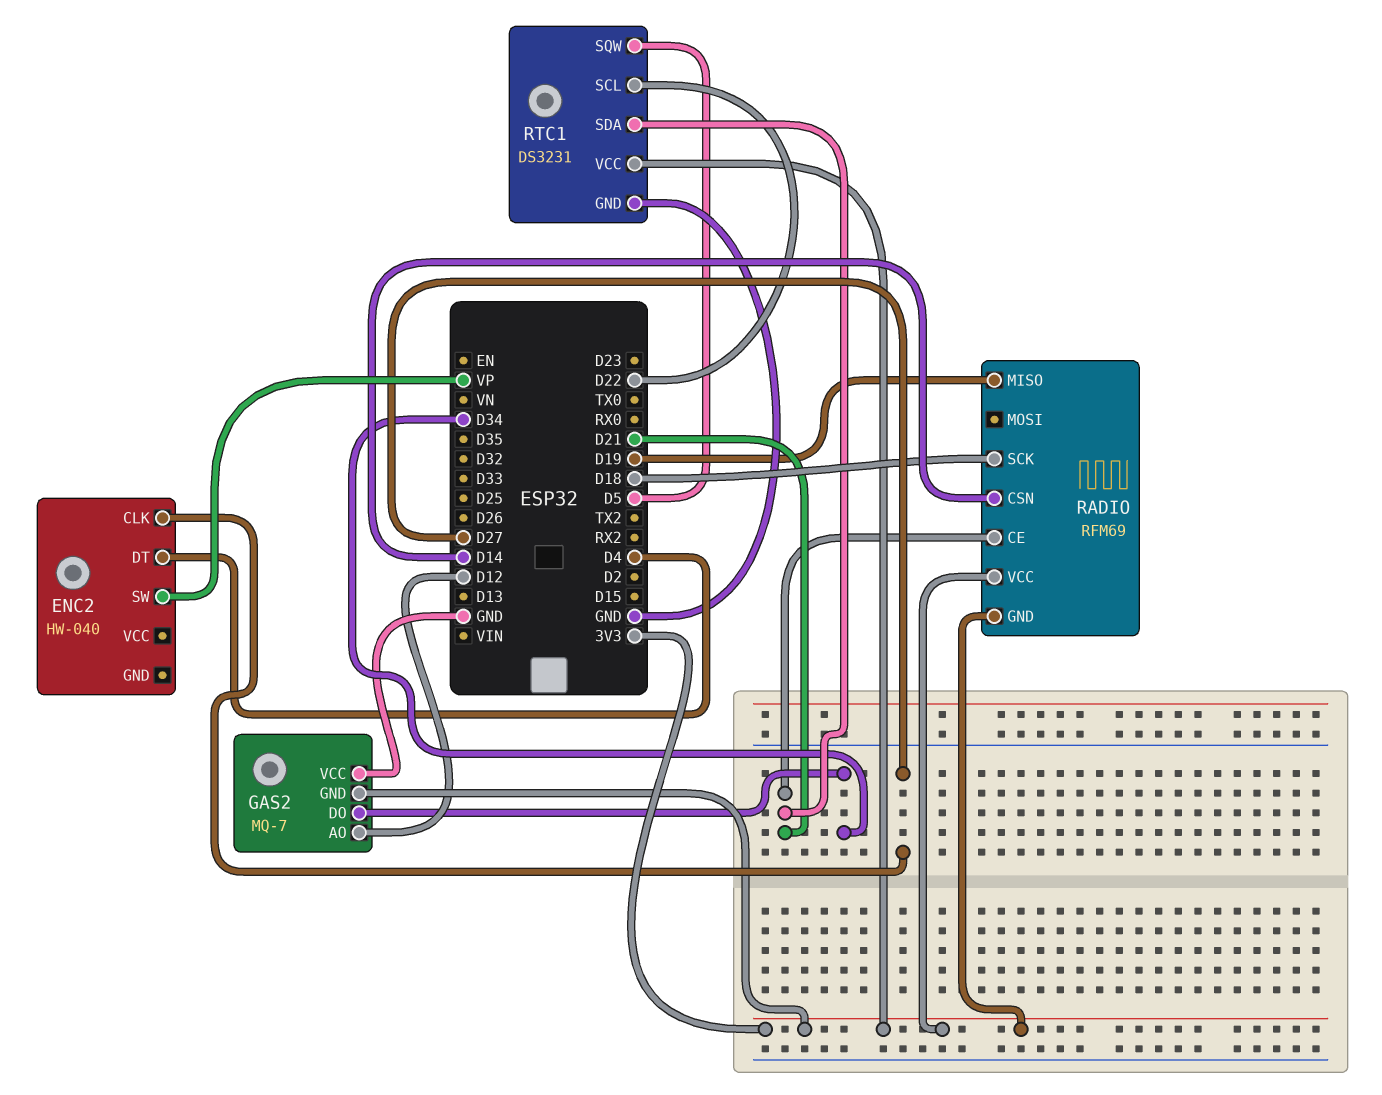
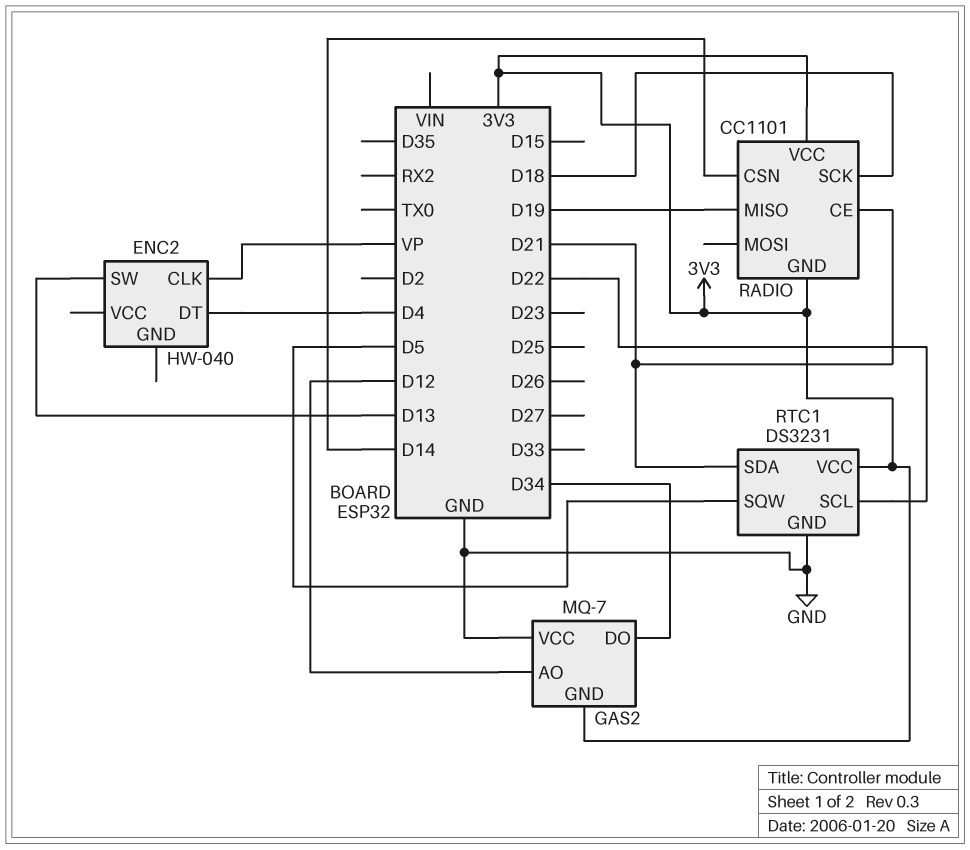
ENC2 pin CLK: D27 -> VP
ENC2 pin SW: VP -> D13
RADIO: RFM69 -> CC1101

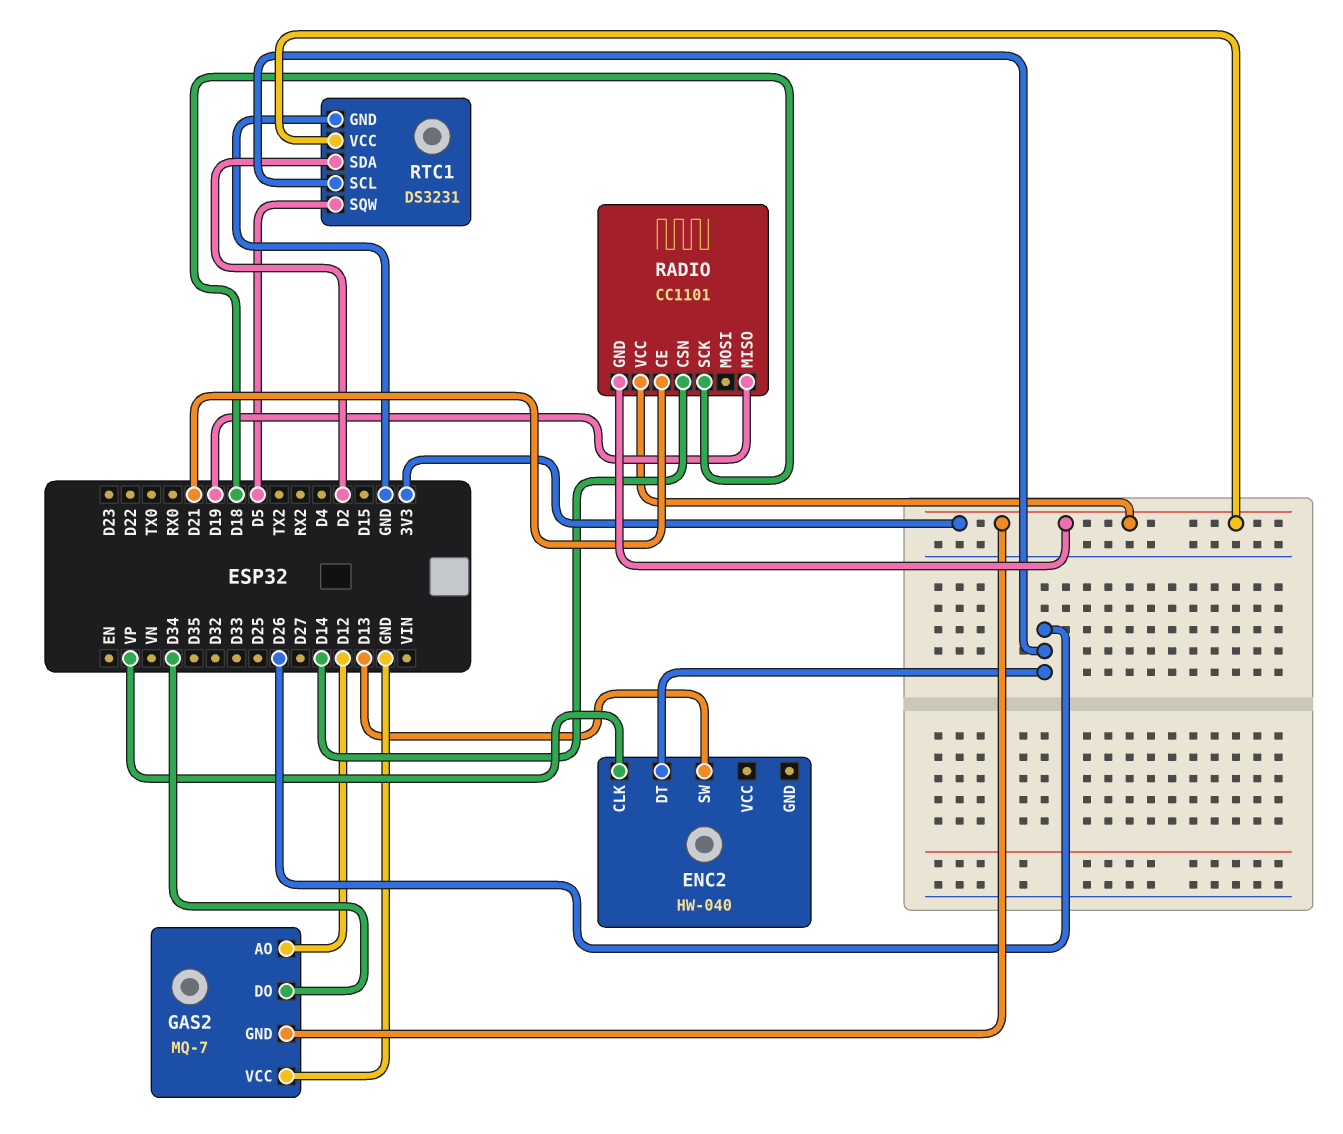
ENC2 pin DT: D4 -> D26
RTC1 pin SCL: D22 -> D26
RTC1 pin SDA: D21 -> D2

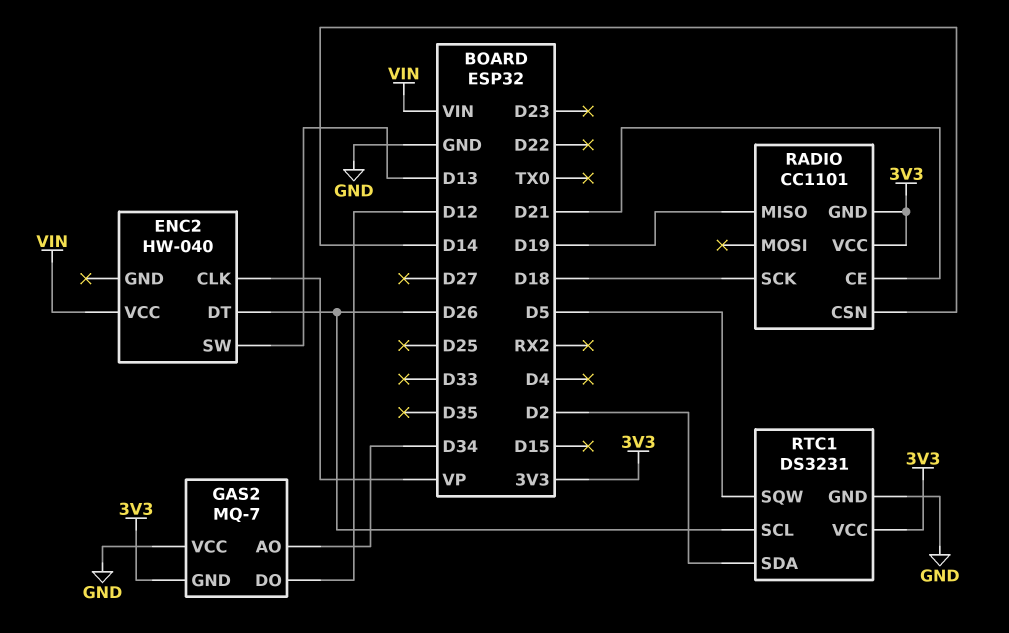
ENC2 pin VCC: none -> VIN
GAS2 pin AO: D12 -> D34
GAS2 pin DO: D34 -> D12

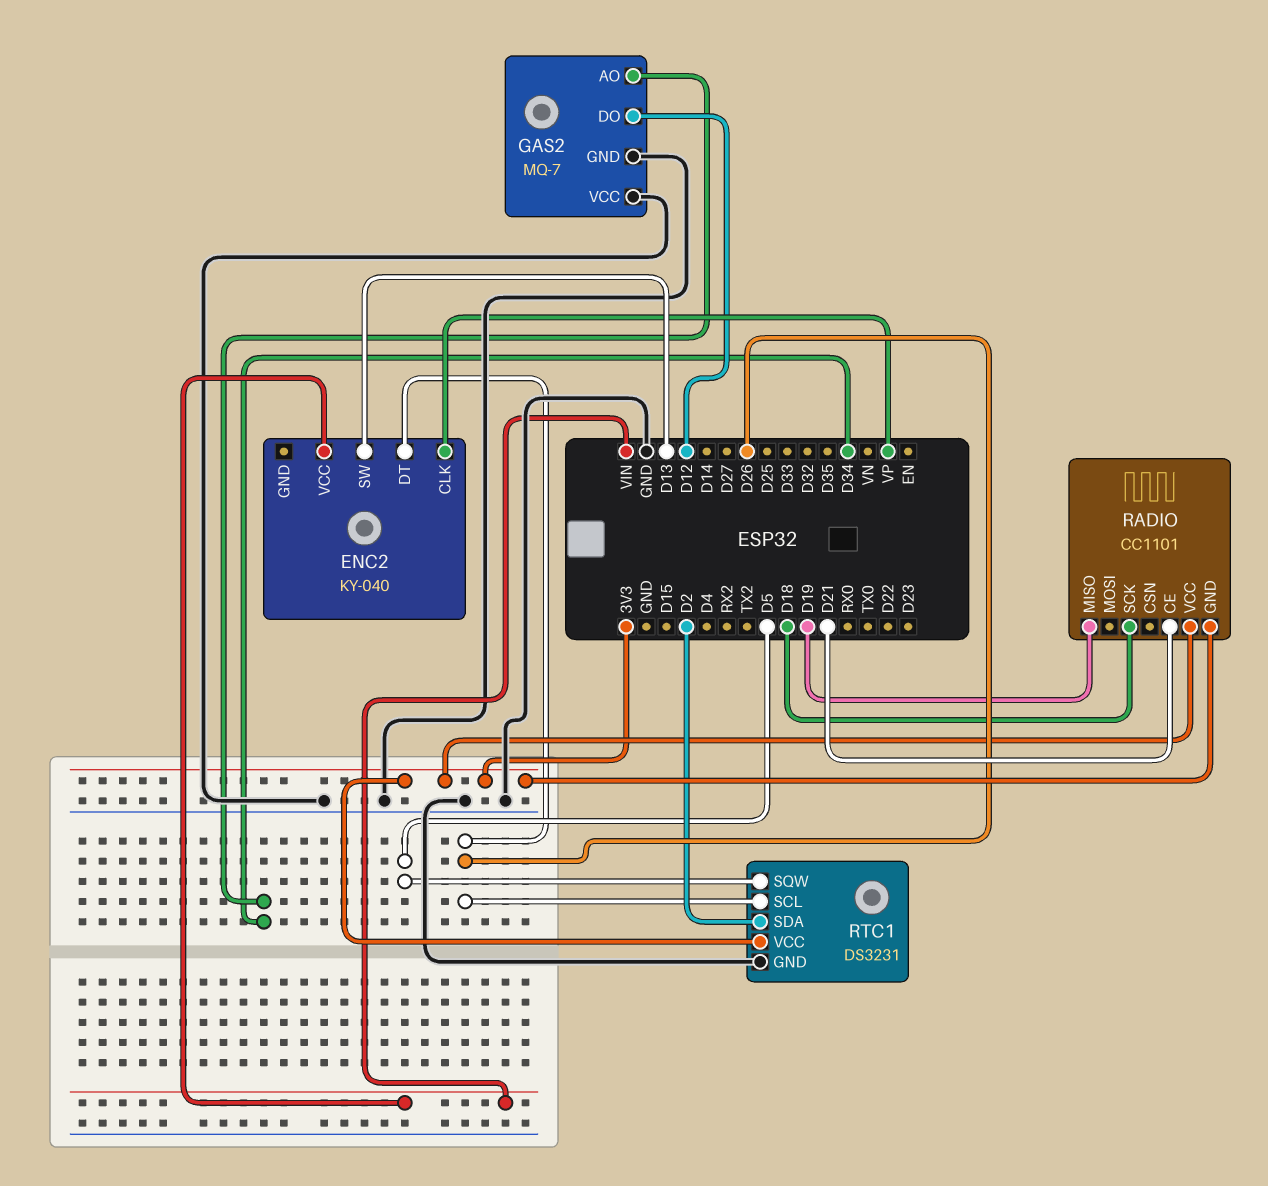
ENC2: HW-040 -> KY-040
GAS2 pin GND: 3V3 -> GND
RADIO pin CSN: D14 -> none

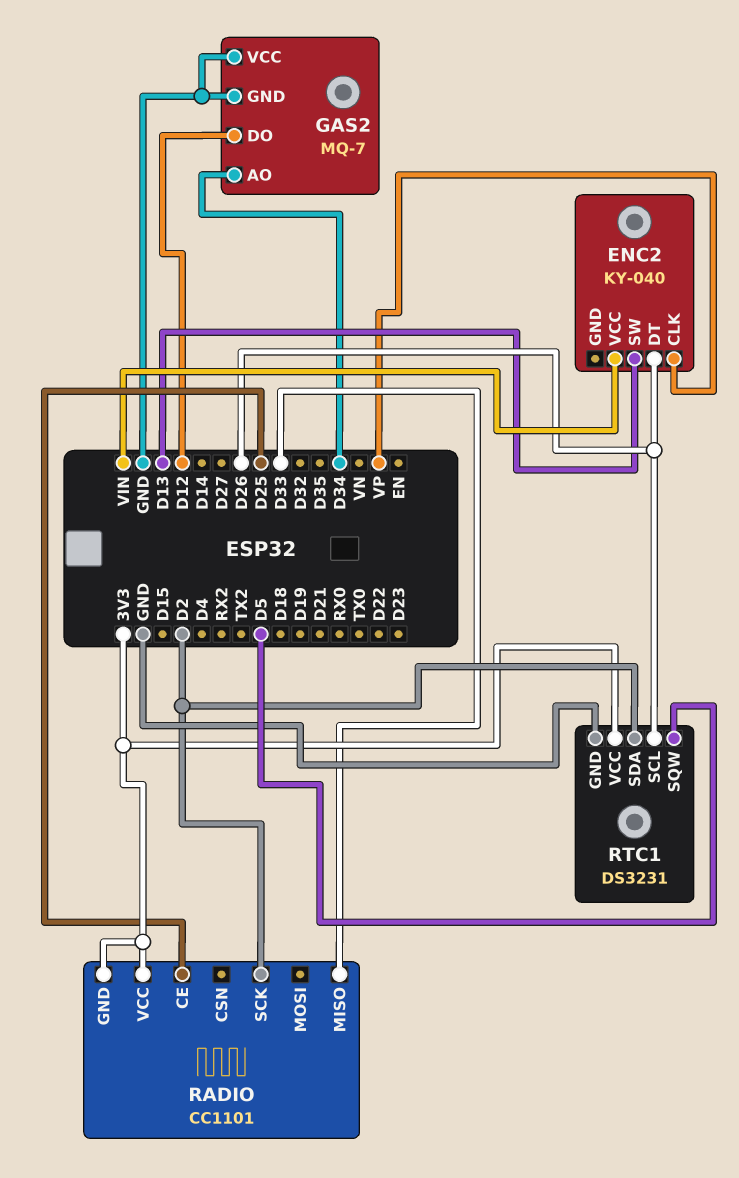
RADIO pin CE: D21 -> D25
RADIO pin MISO: D19 -> D33
RADIO pin SCK: D18 -> D2

